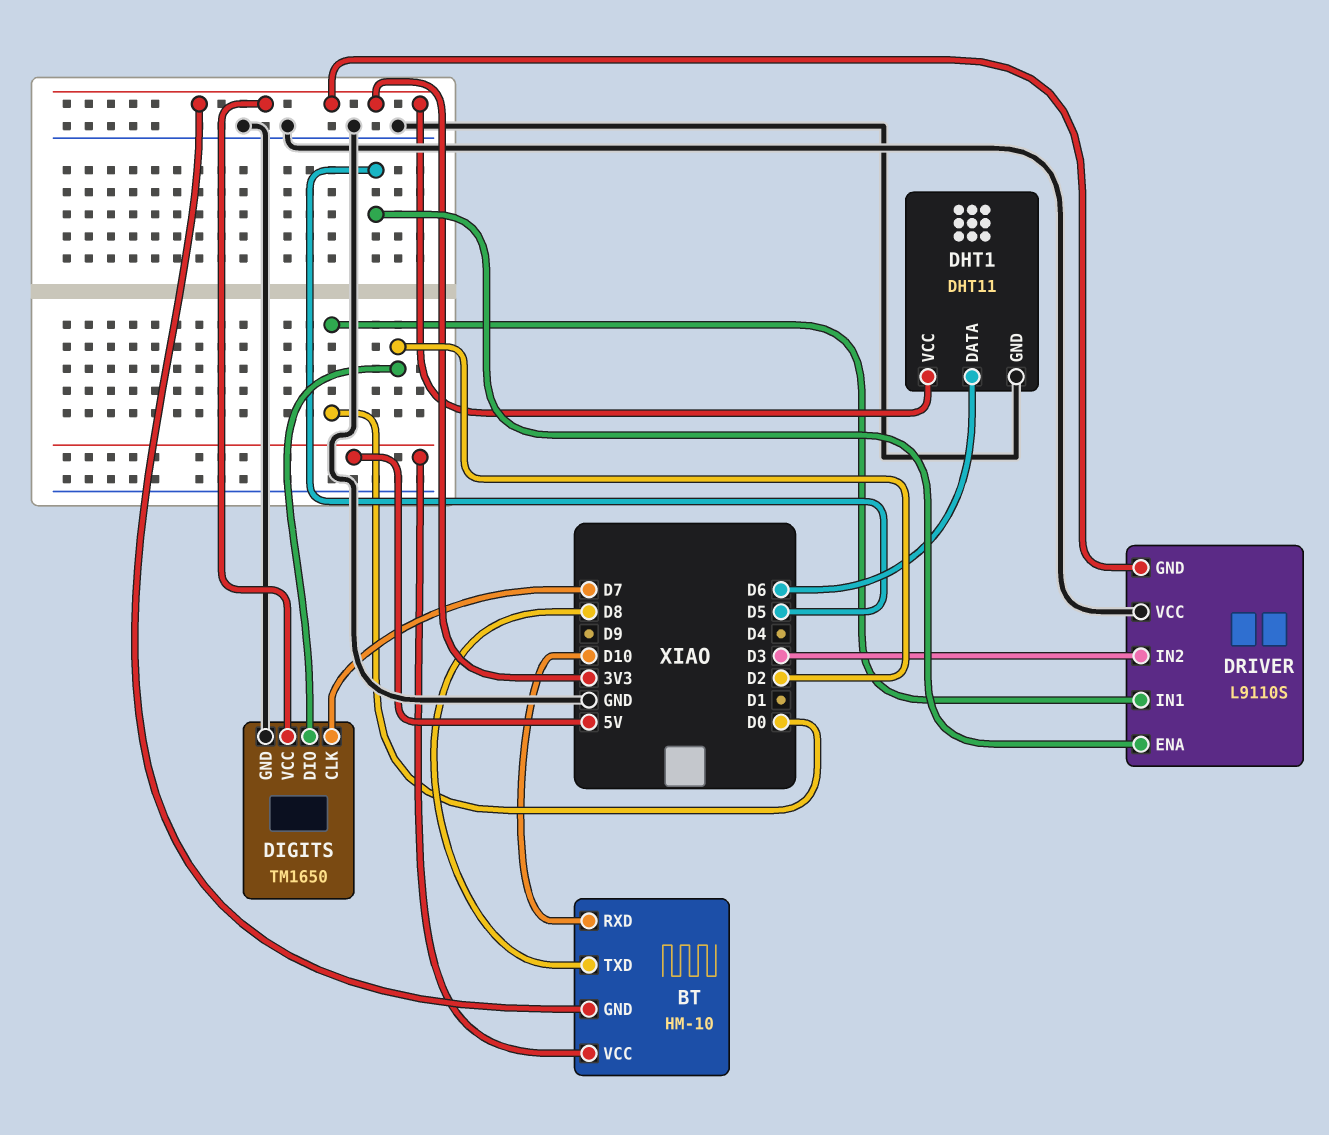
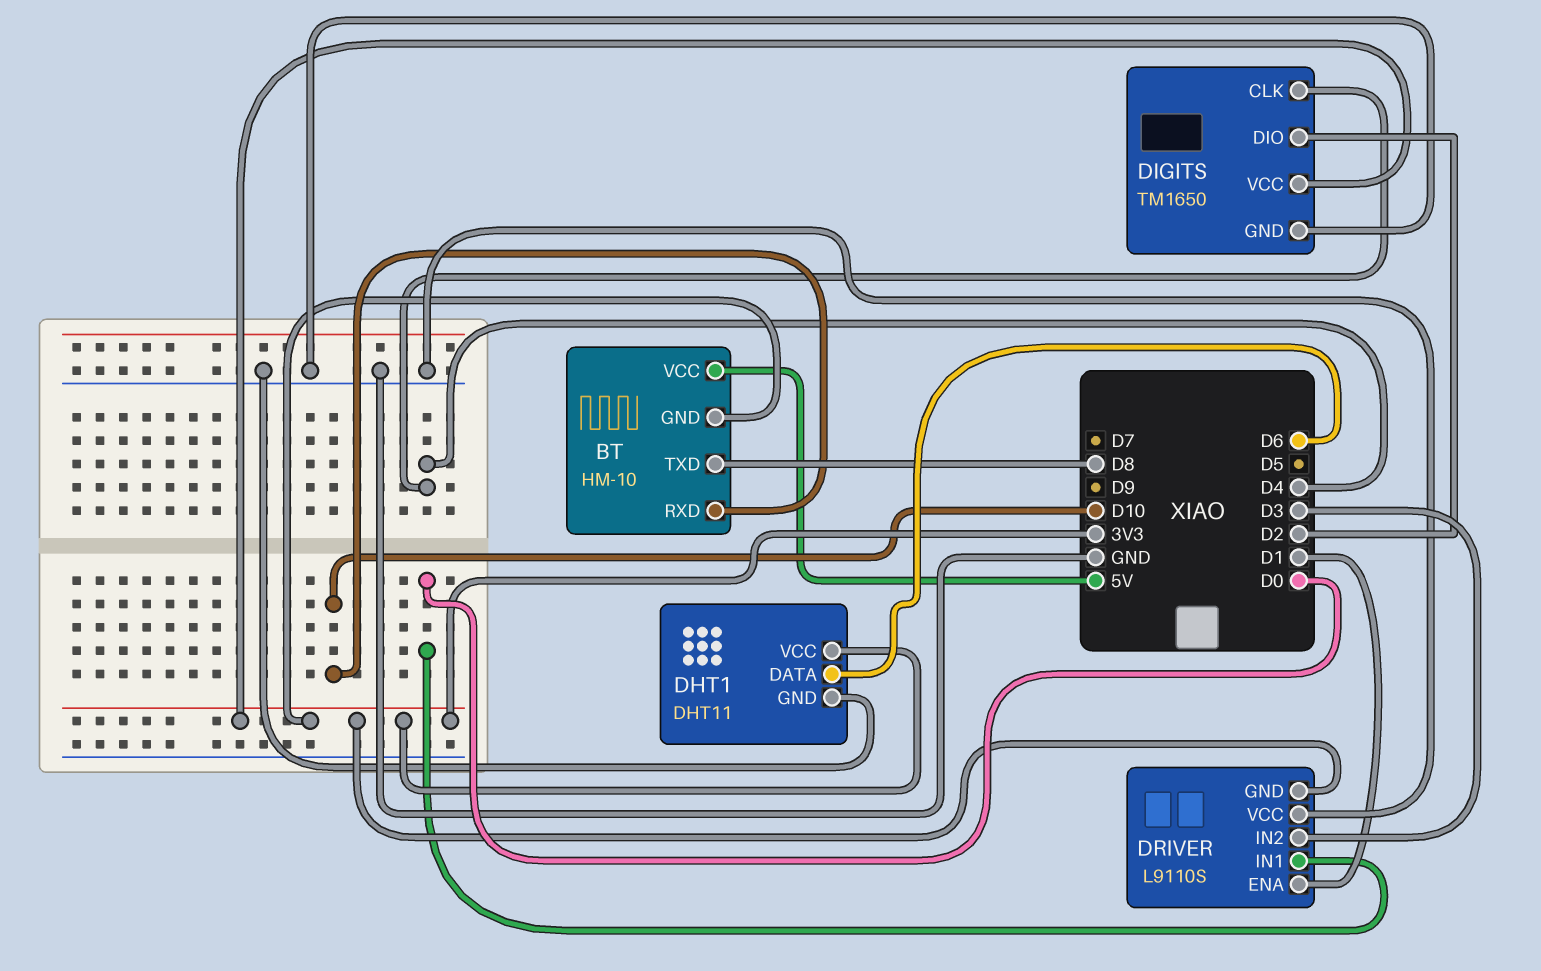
DIGITS pin CLK: D7 -> D4
DRIVER pin ENA: D5 -> D1

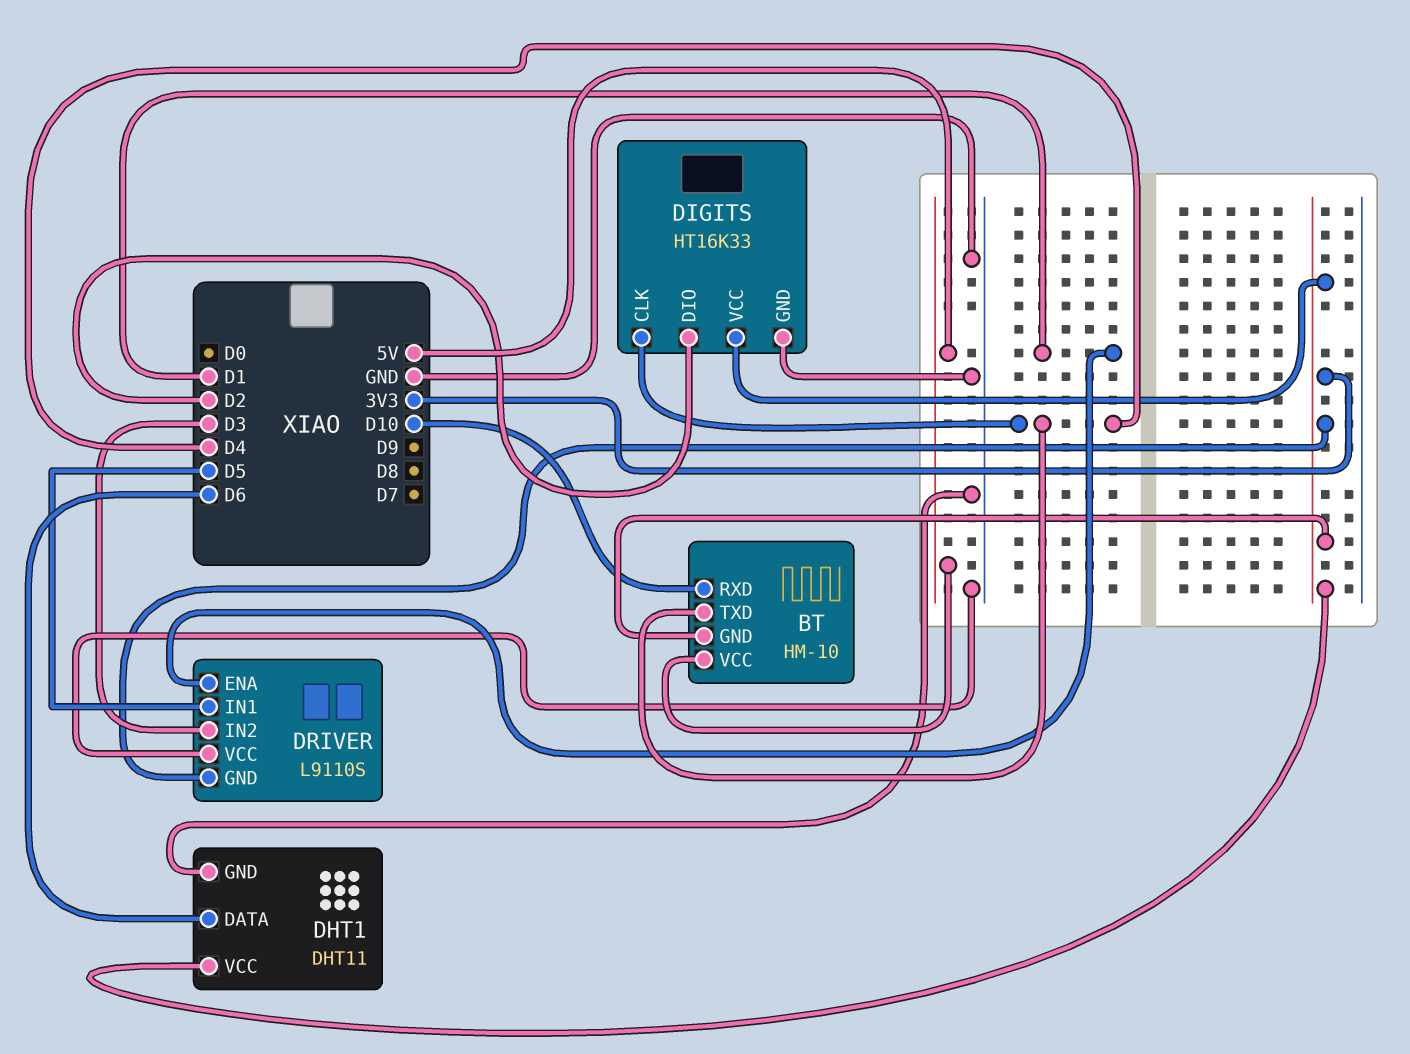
BT pin TXD: D8 -> D4
DIGITS: TM1650 -> HT16K33
DRIVER pin IN1: D0 -> D5

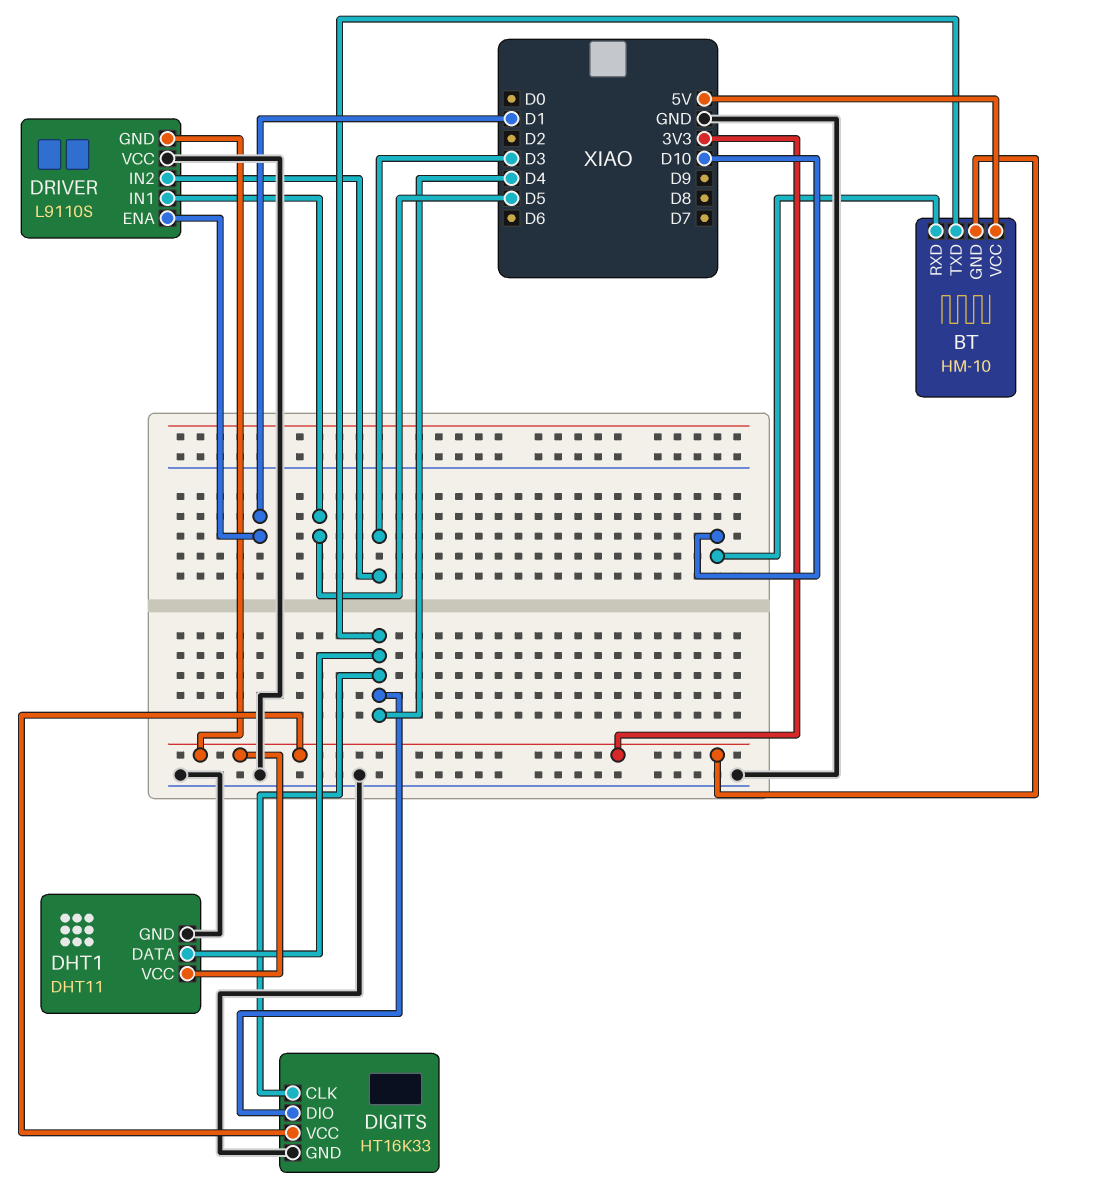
DHT1 pin DATA: D6 -> D4
DIGITS pin DIO: D2 -> D4

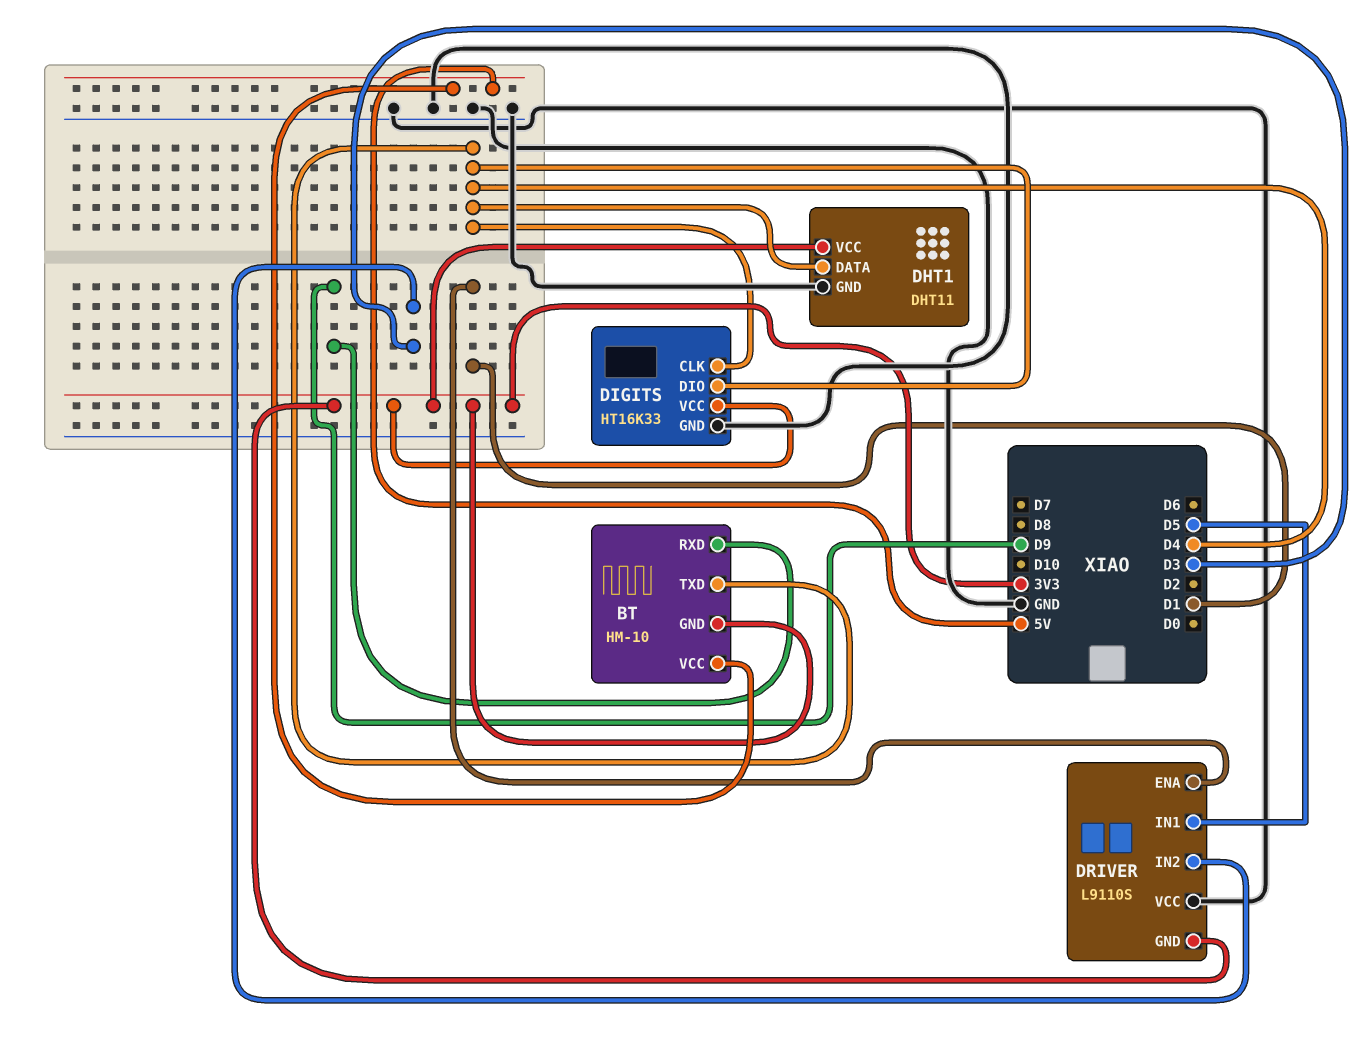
BT pin RXD: D10 -> D9

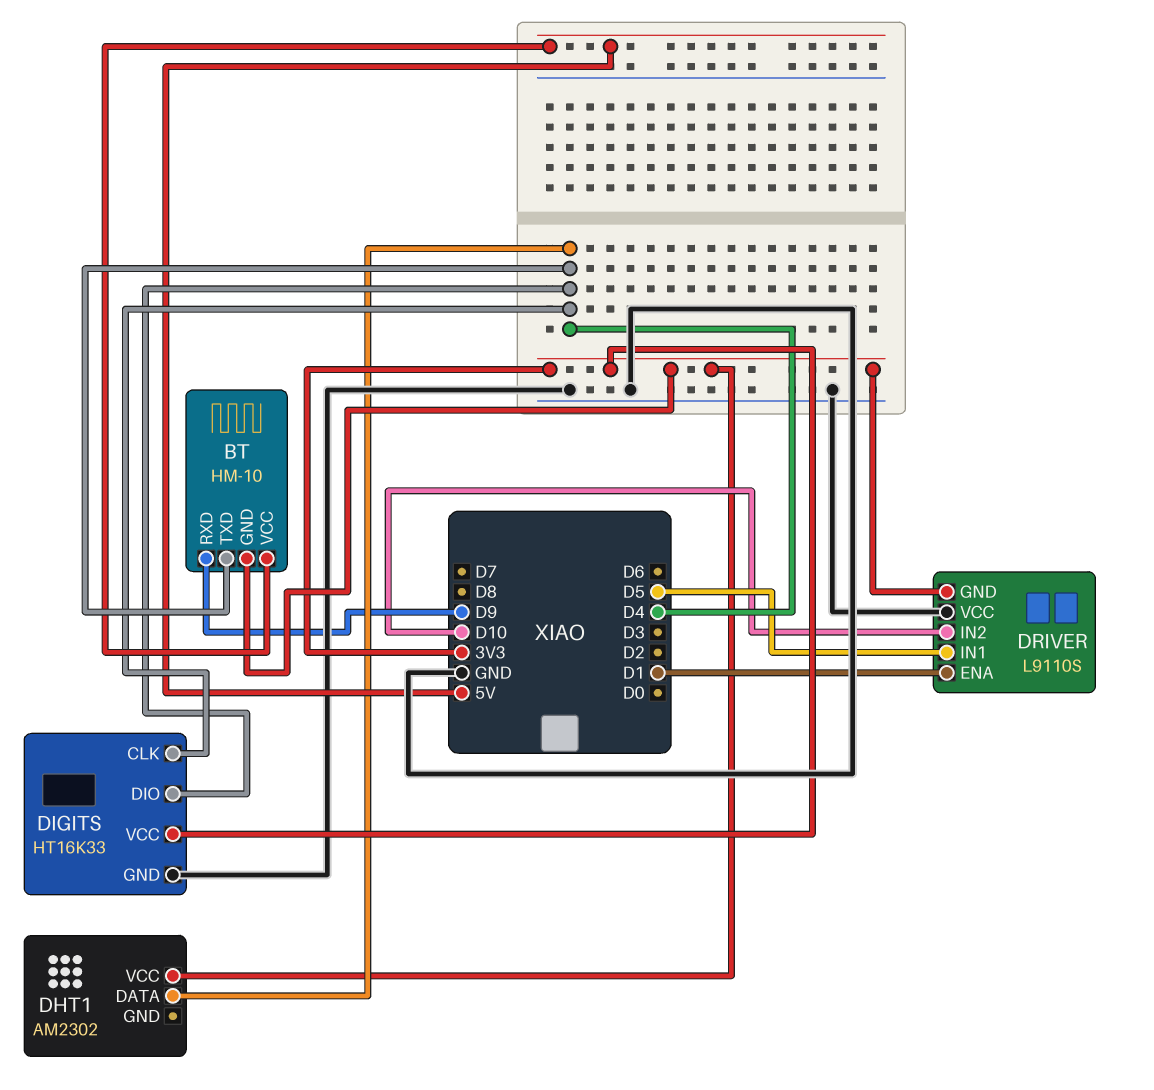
DHT1: DHT11 -> AM2302
DHT1 pin GND: GND -> none
DRIVER pin IN2: D3 -> D10

